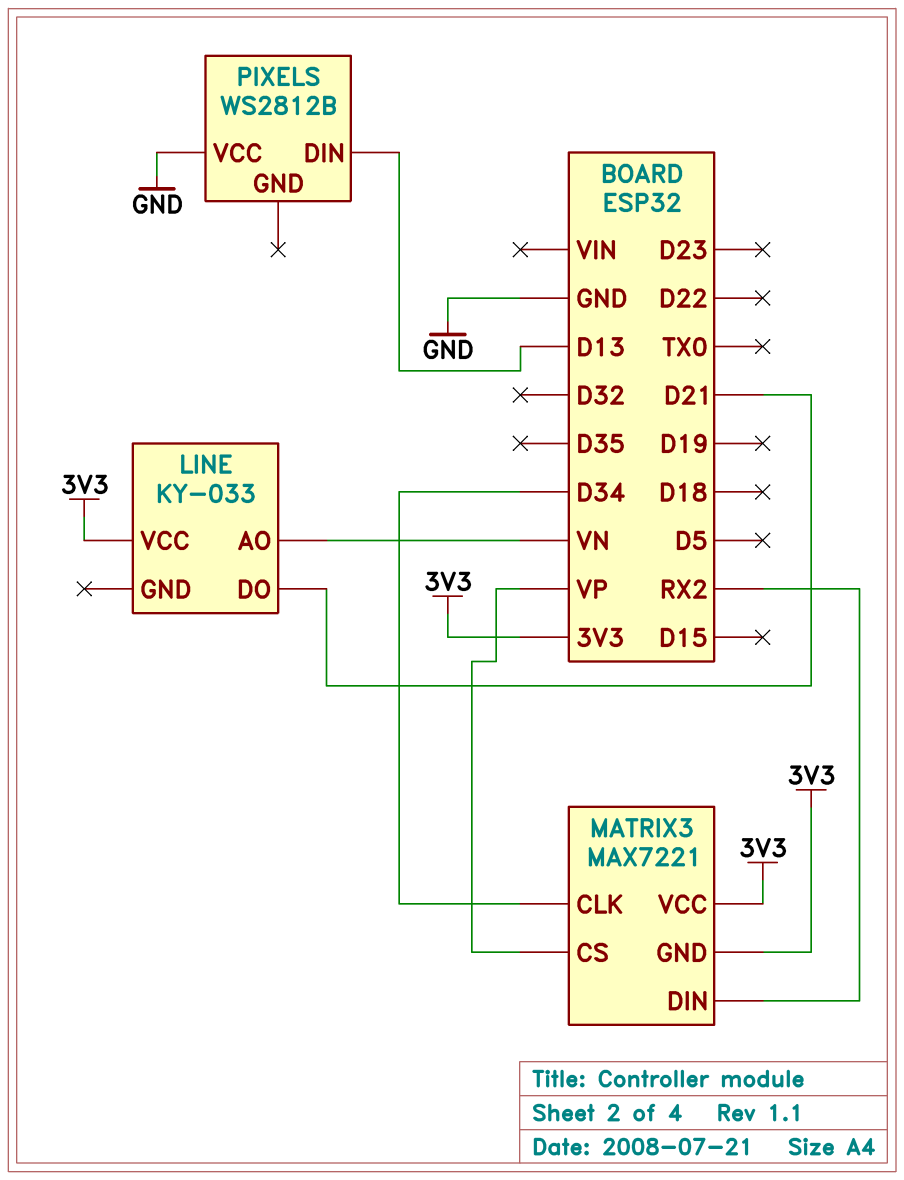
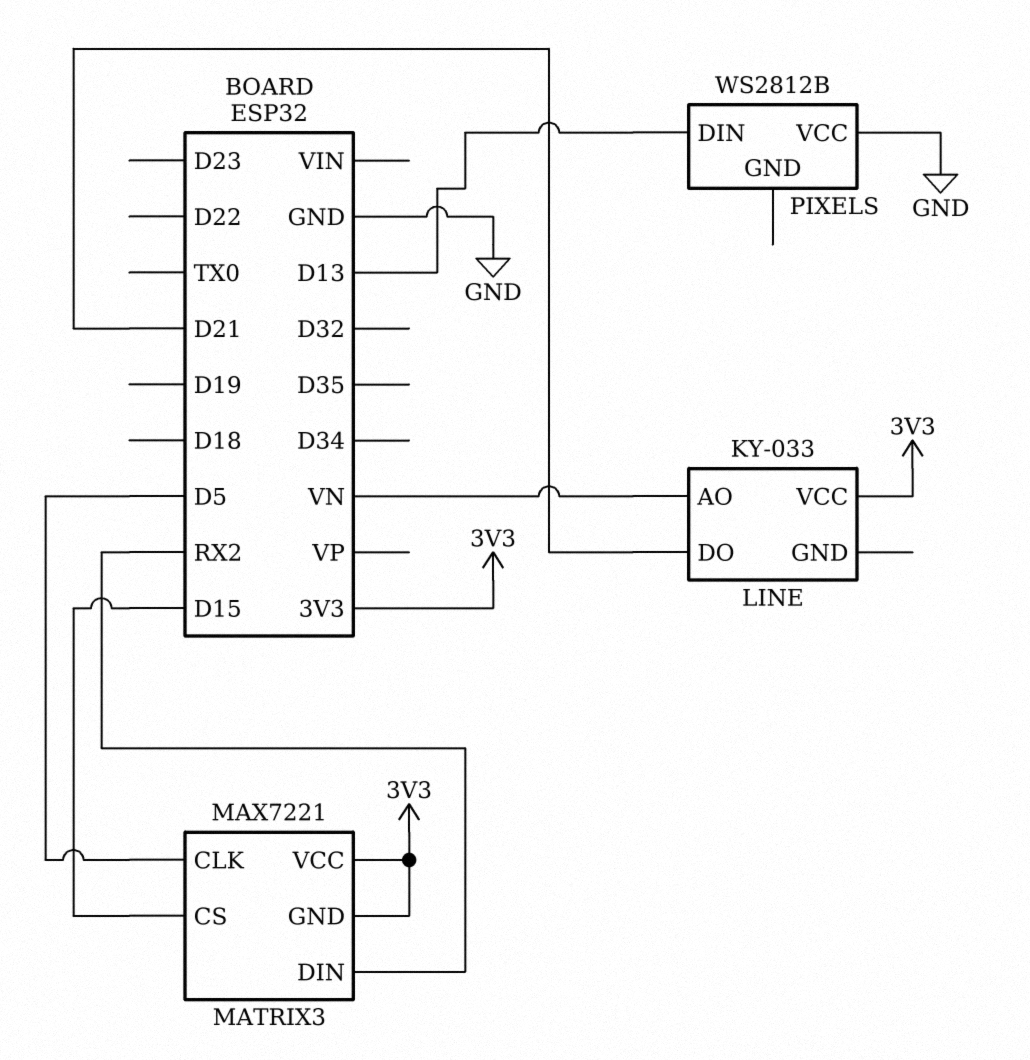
MATRIX3 pin CLK: D34 -> D5
MATRIX3 pin CS: VP -> D15

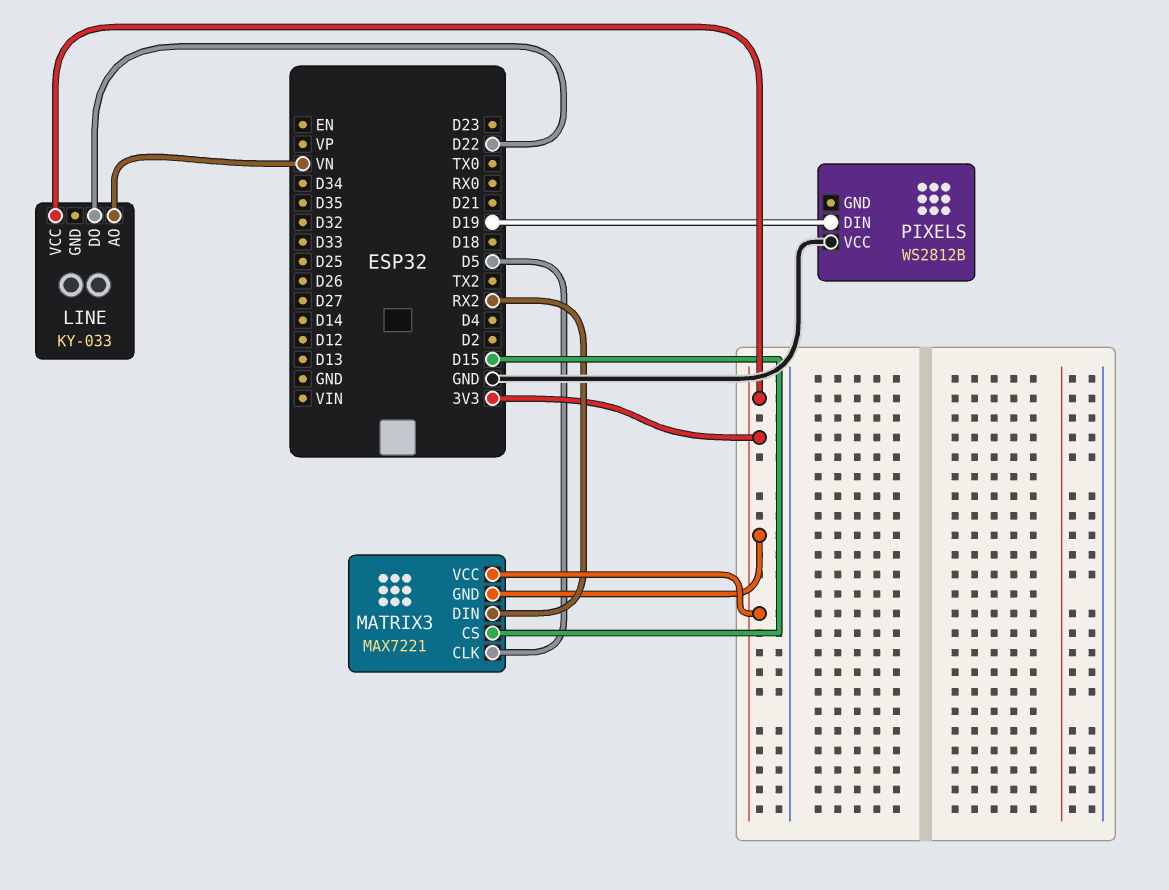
LINE pin DO: D21 -> D22
PIXELS pin DIN: D13 -> D19

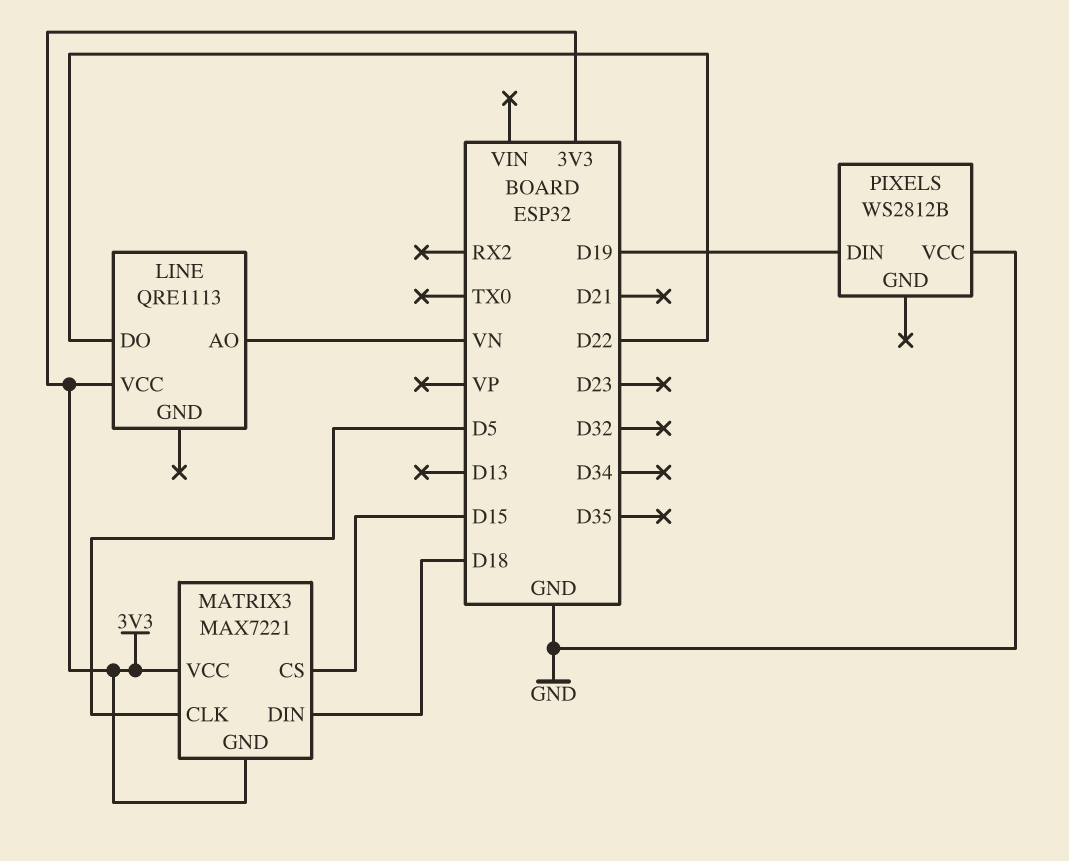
LINE: KY-033 -> QRE1113
MATRIX3 pin DIN: RX2 -> D18

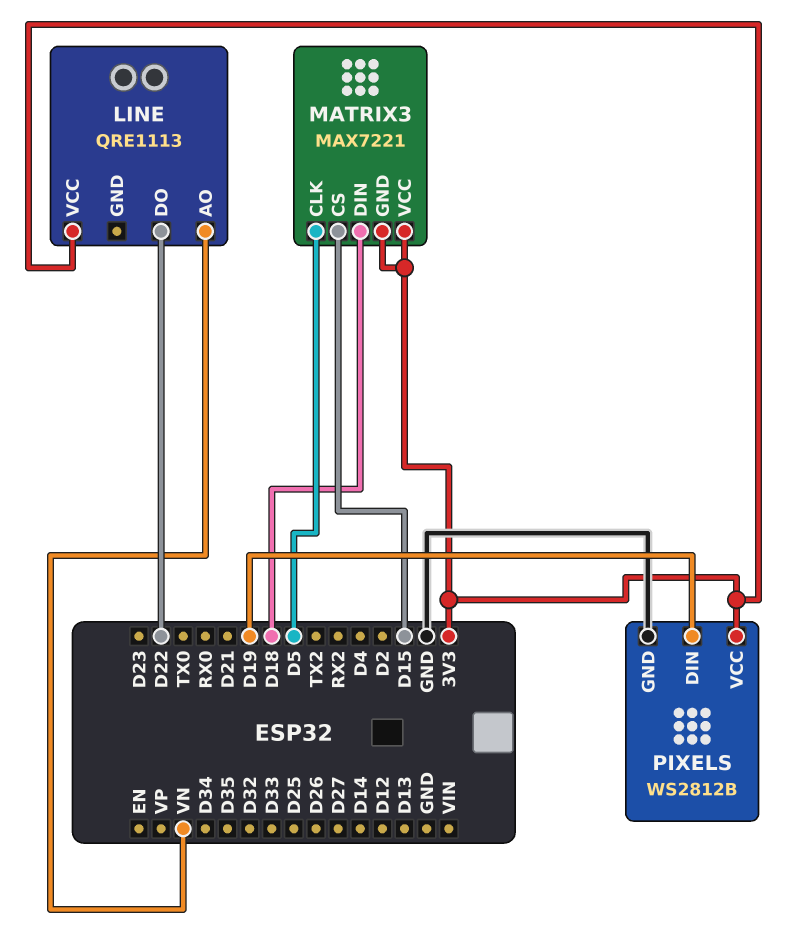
PIXELS pin GND: none -> GND
PIXELS pin VCC: GND -> 3V3

